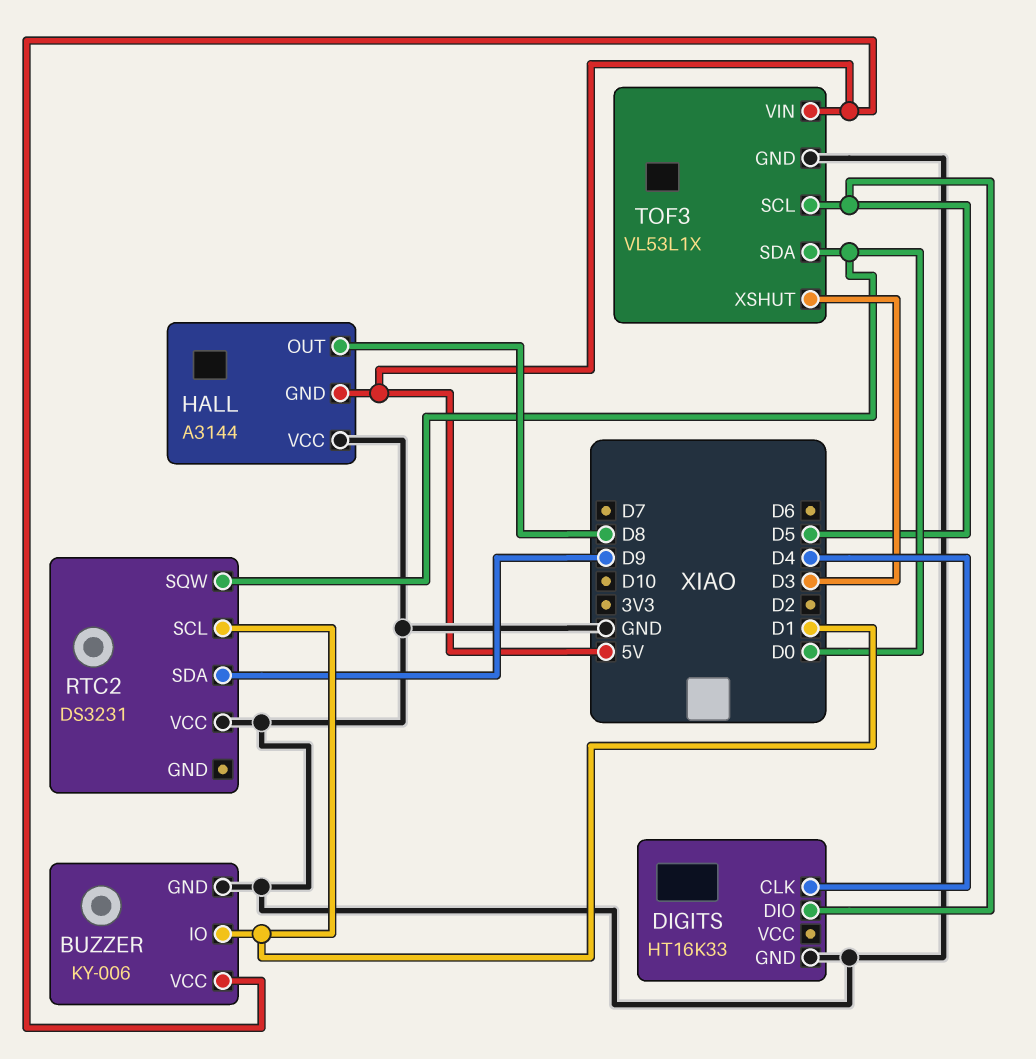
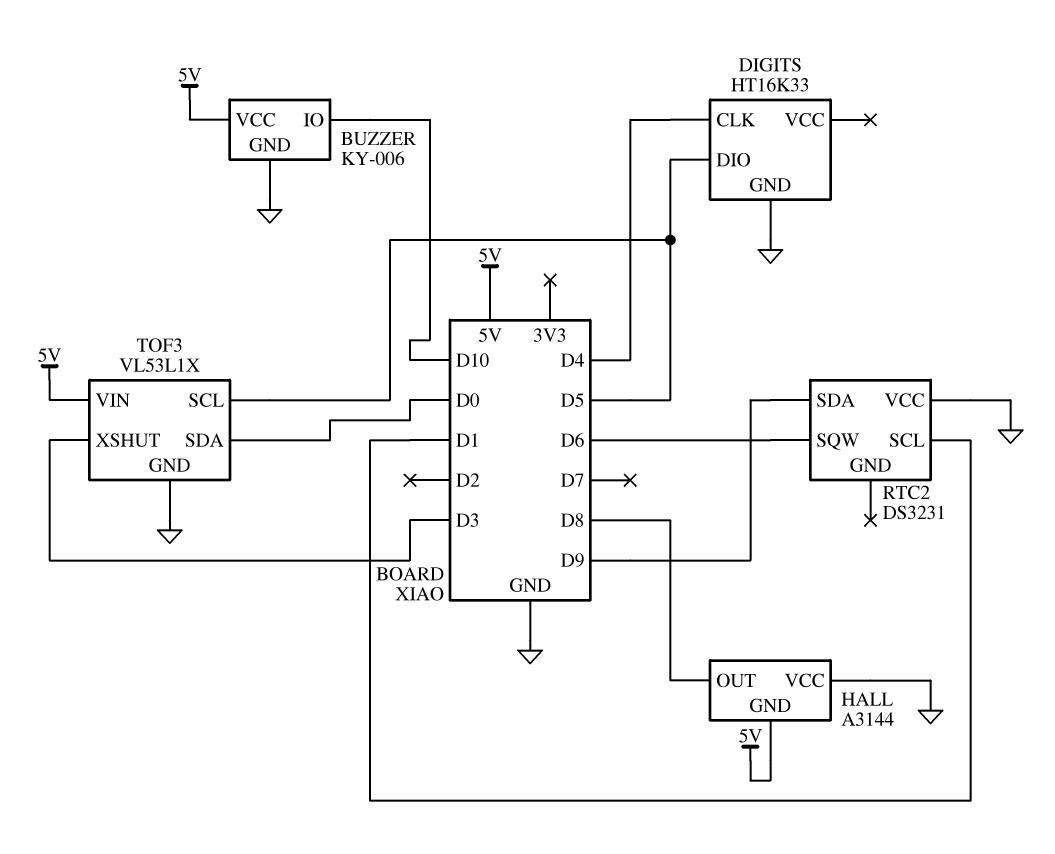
BUZZER pin IO: D1 -> D10
RTC2 pin SQW: D0 -> D6

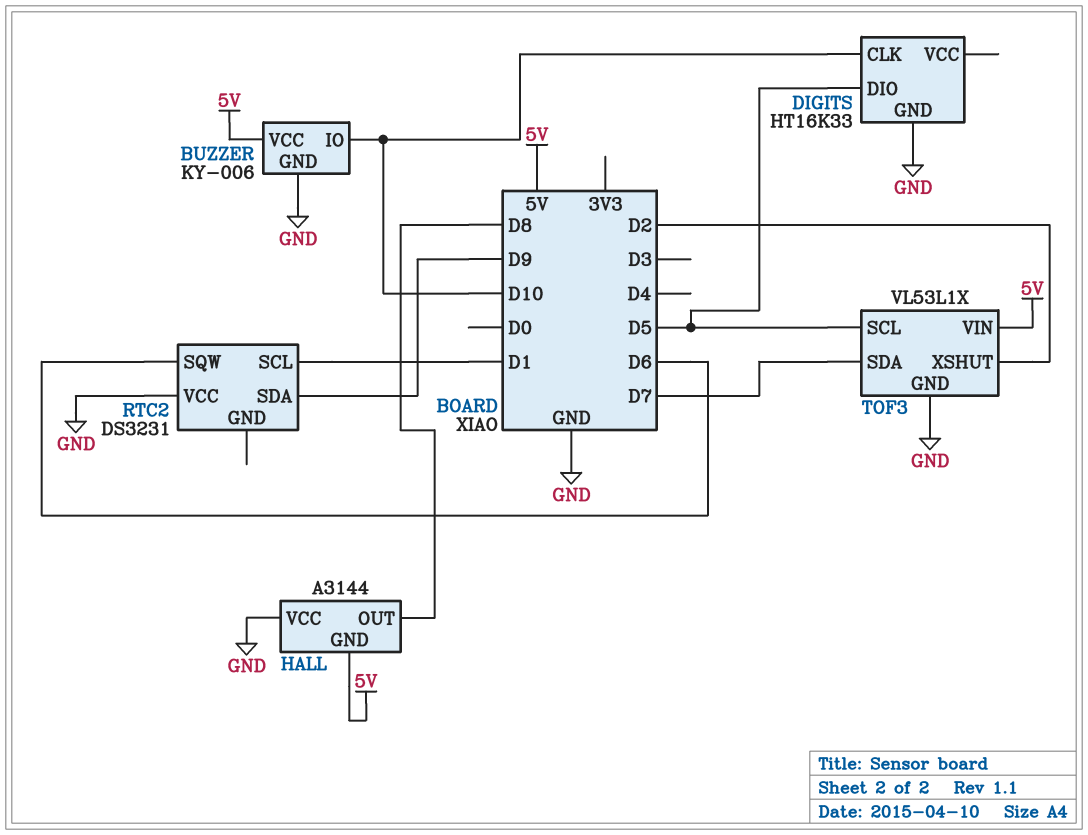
DIGITS pin CLK: D4 -> D10
TOF3 pin SDA: D0 -> D7
TOF3 pin XSHUT: D3 -> D2

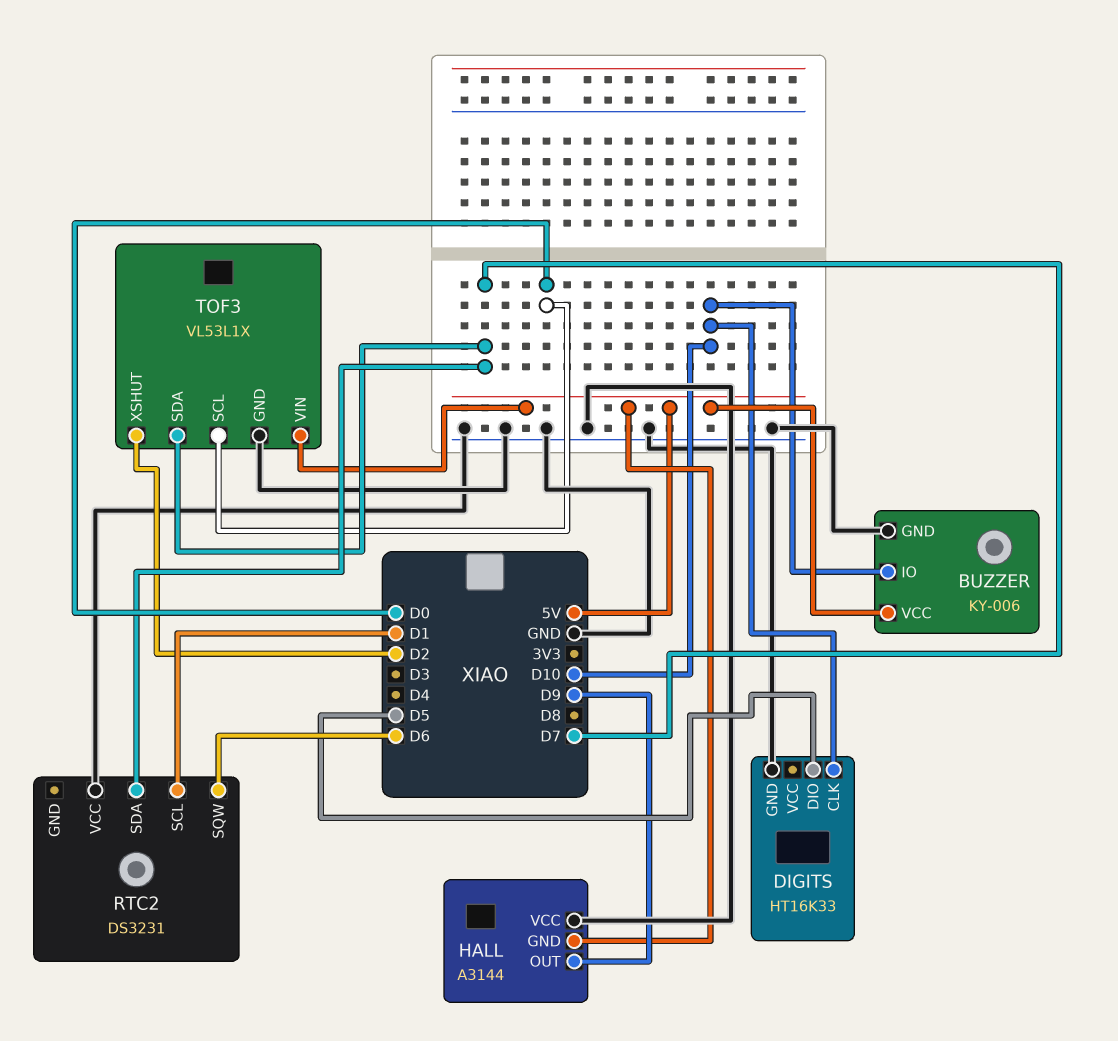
HALL pin OUT: D8 -> D9
RTC2 pin SDA: D9 -> D7
TOF3 pin SCL: D5 -> D0

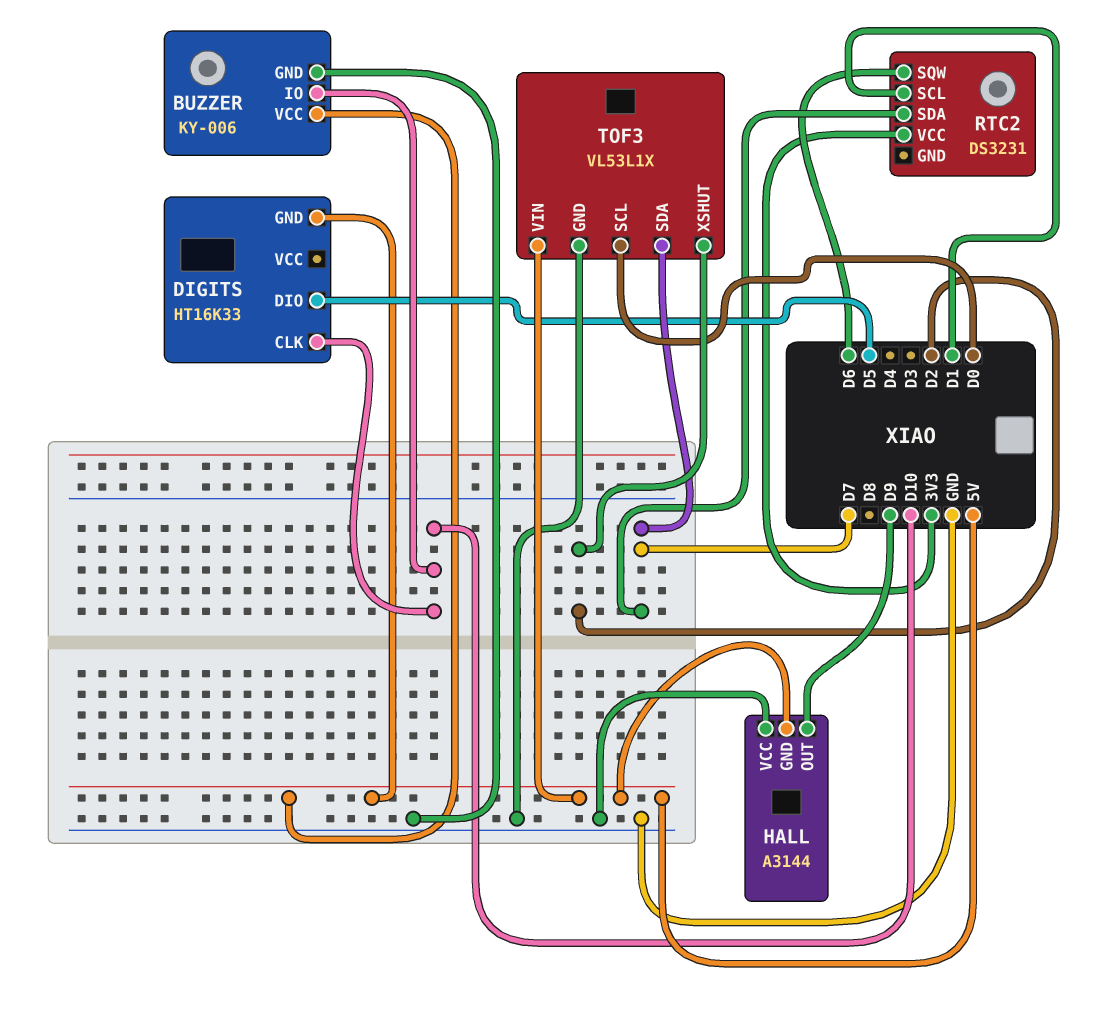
DIGITS pin GND: GND -> 5V
RTC2 pin VCC: GND -> 3V3

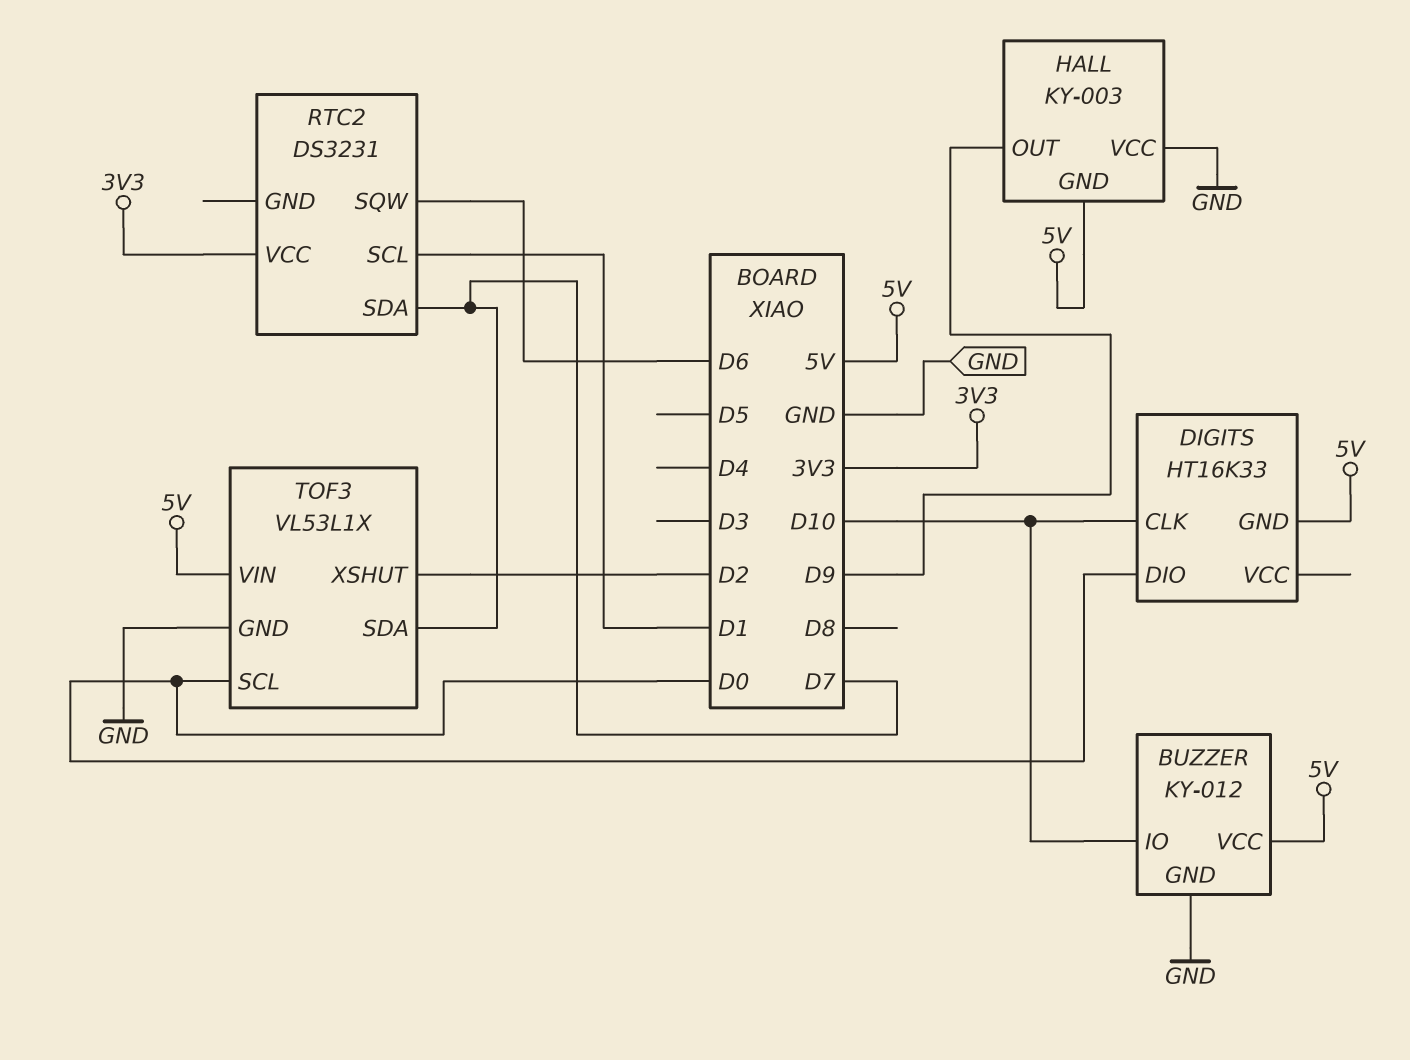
BUZZER: KY-006 -> KY-012
DIGITS pin DIO: D5 -> D0
HALL: A3144 -> KY-003

